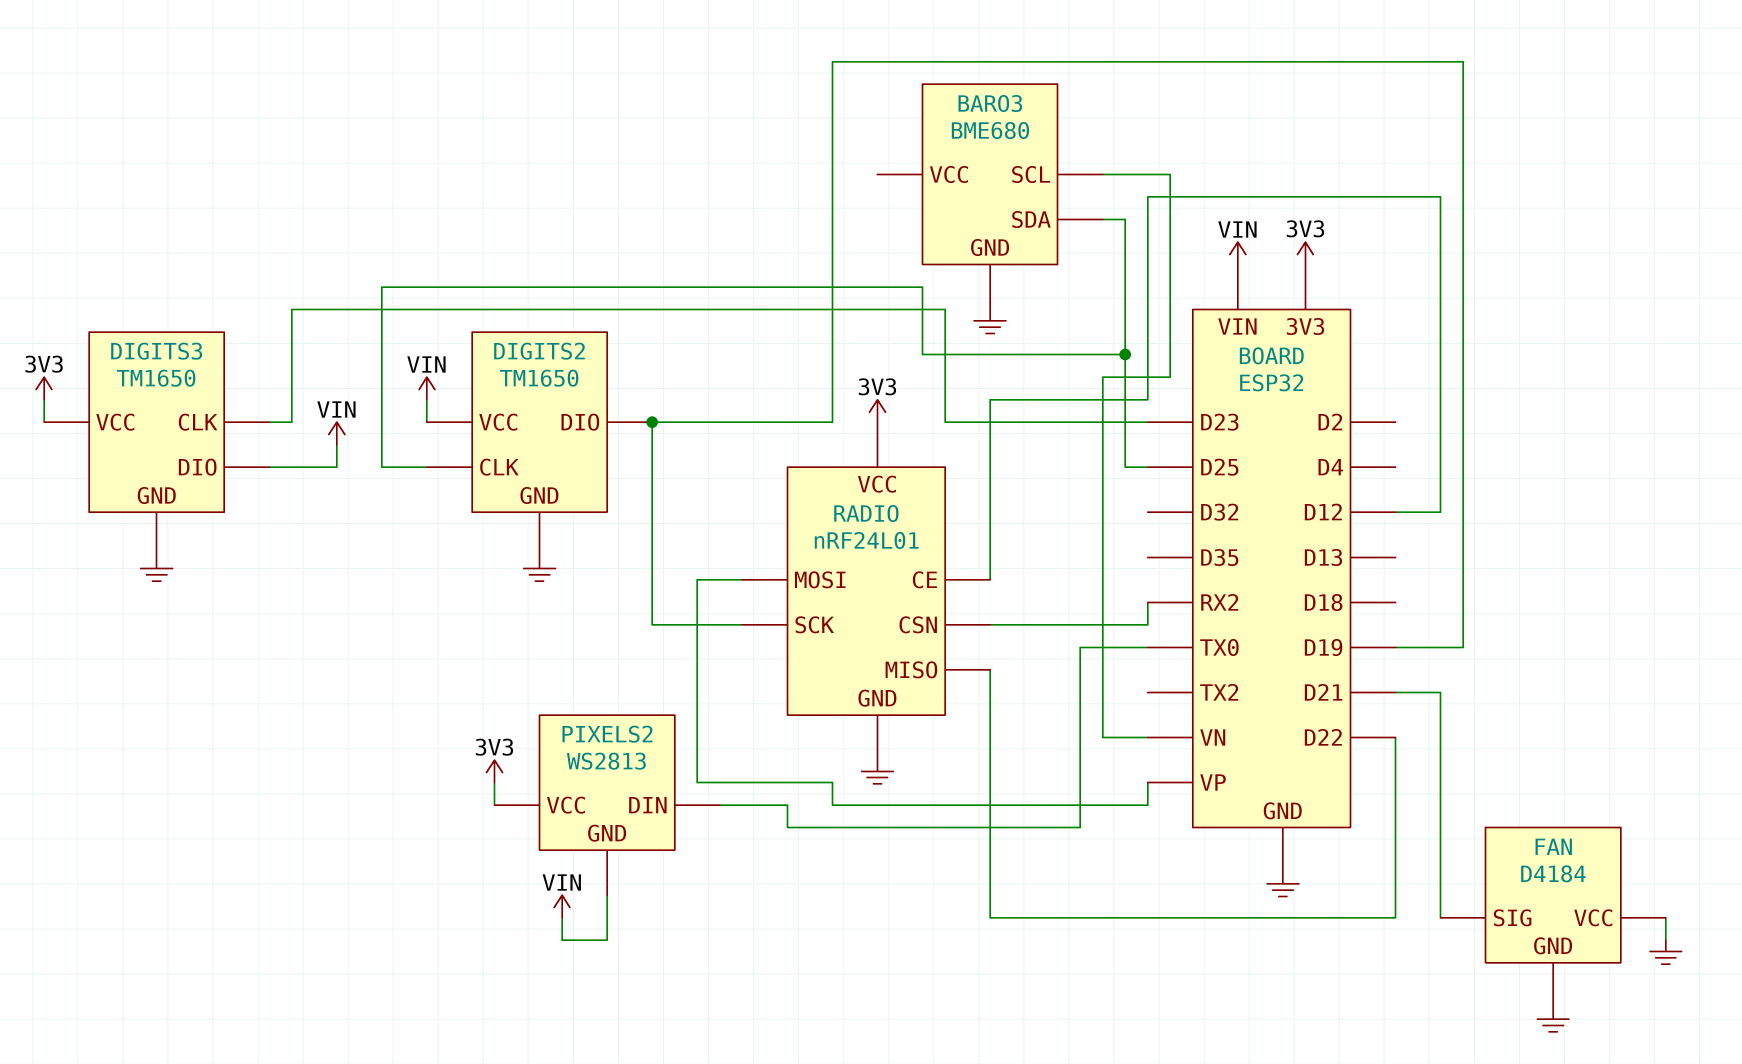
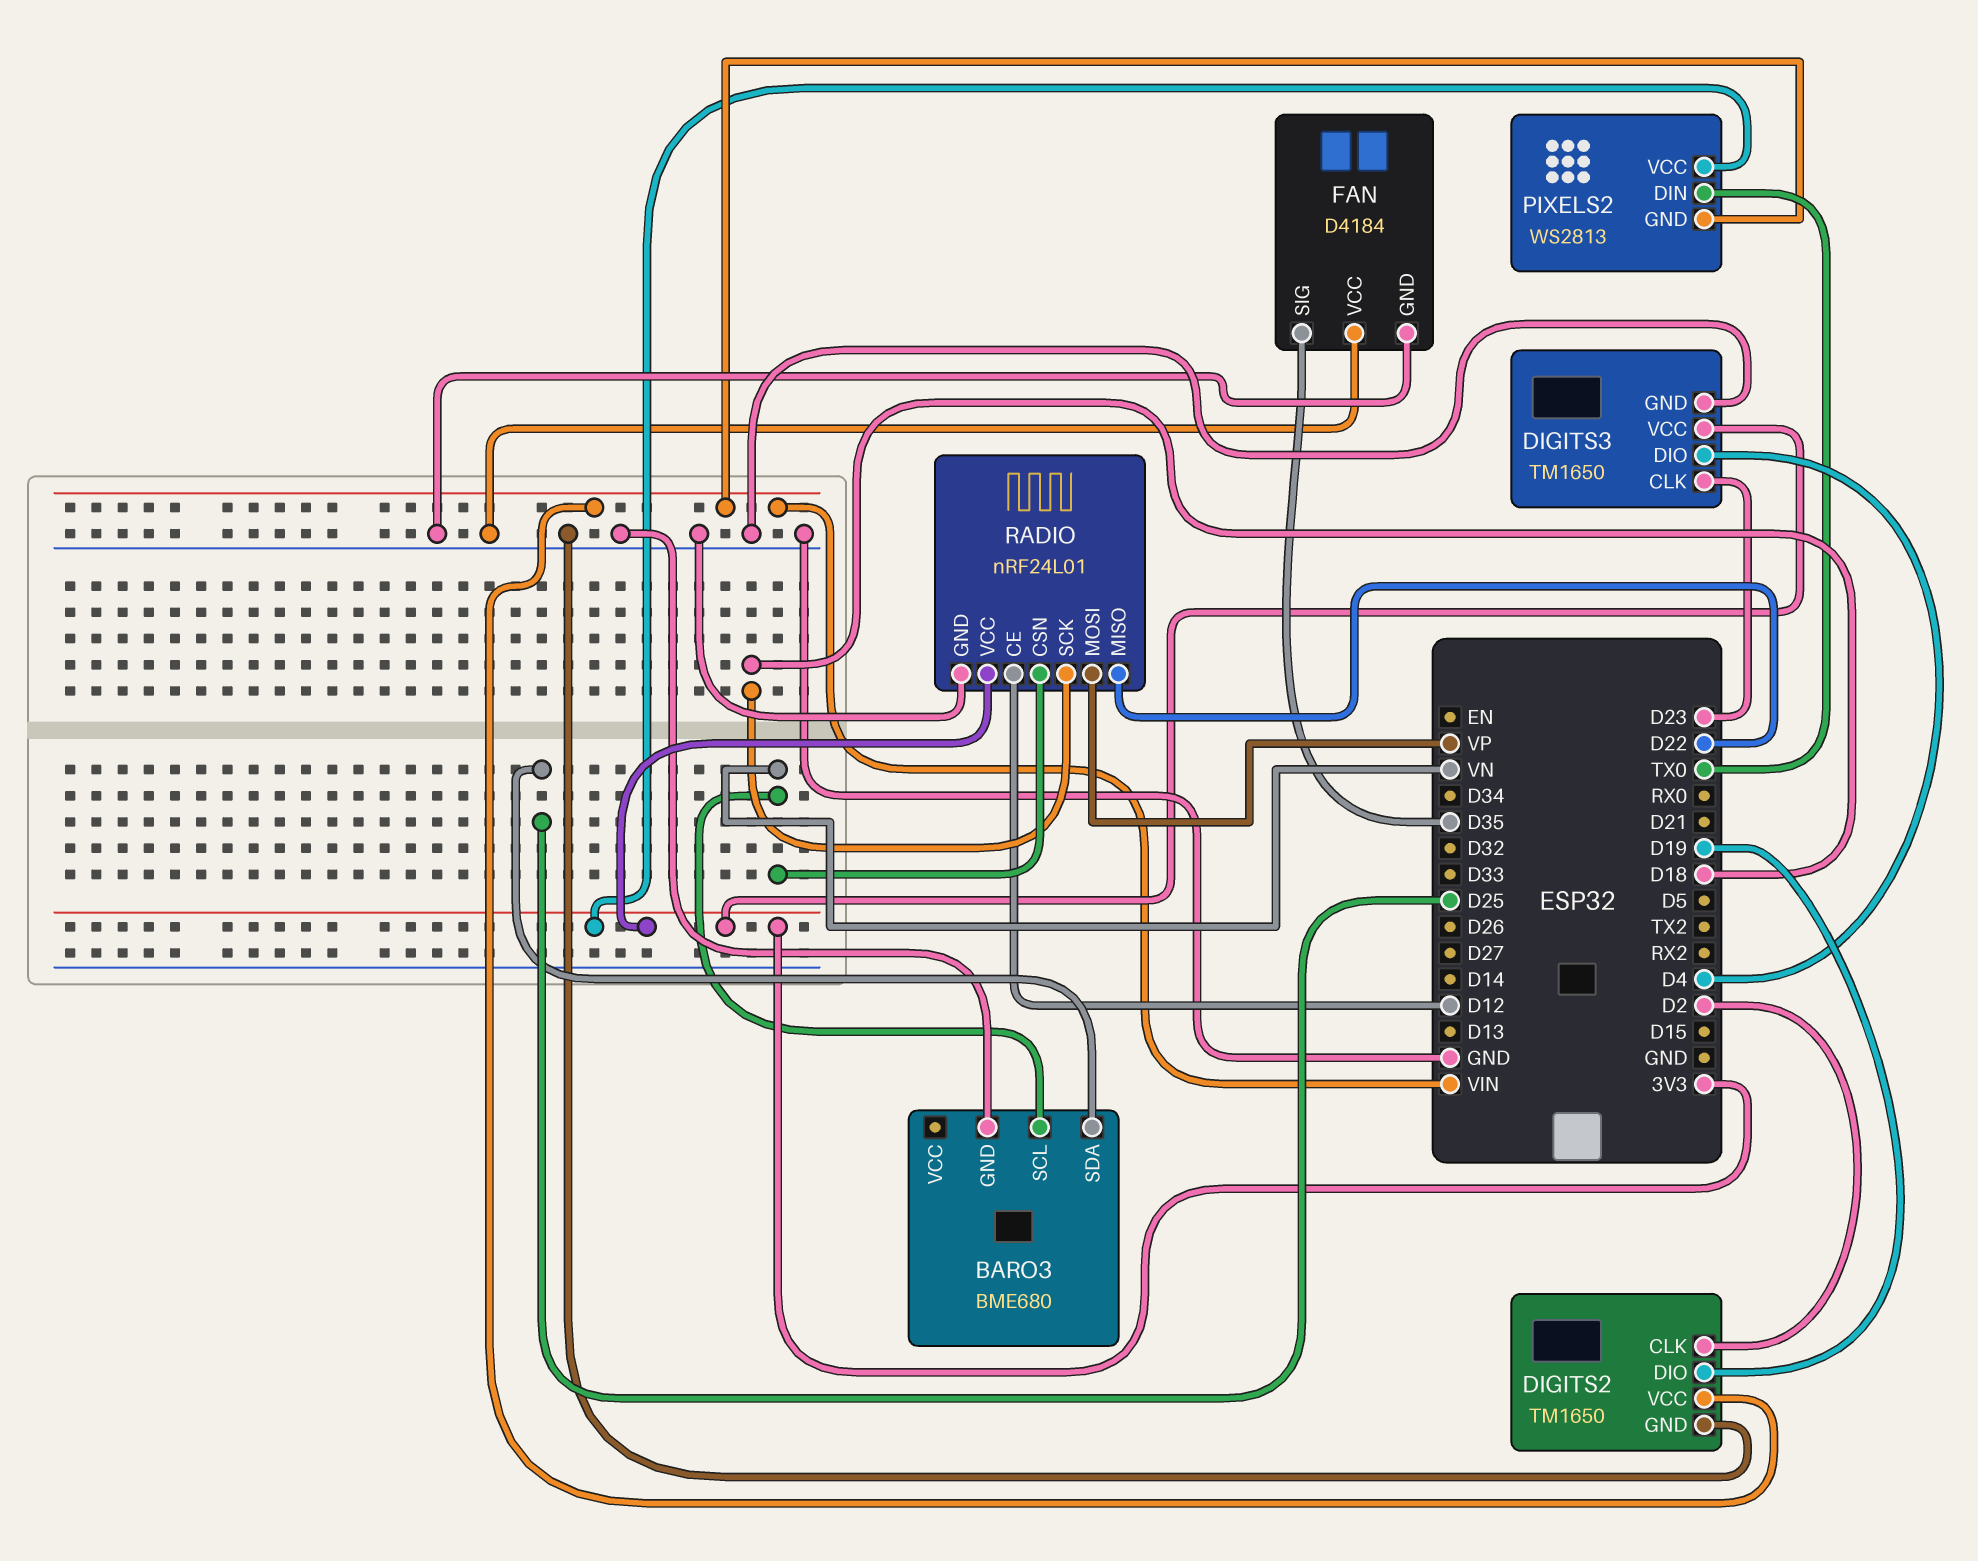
DIGITS2 pin CLK: D25 -> D2
DIGITS3 pin DIO: VIN -> D4
FAN pin SIG: D21 -> D35
RADIO pin CSN: RX2 -> VN
RADIO pin SCK: D19 -> D18

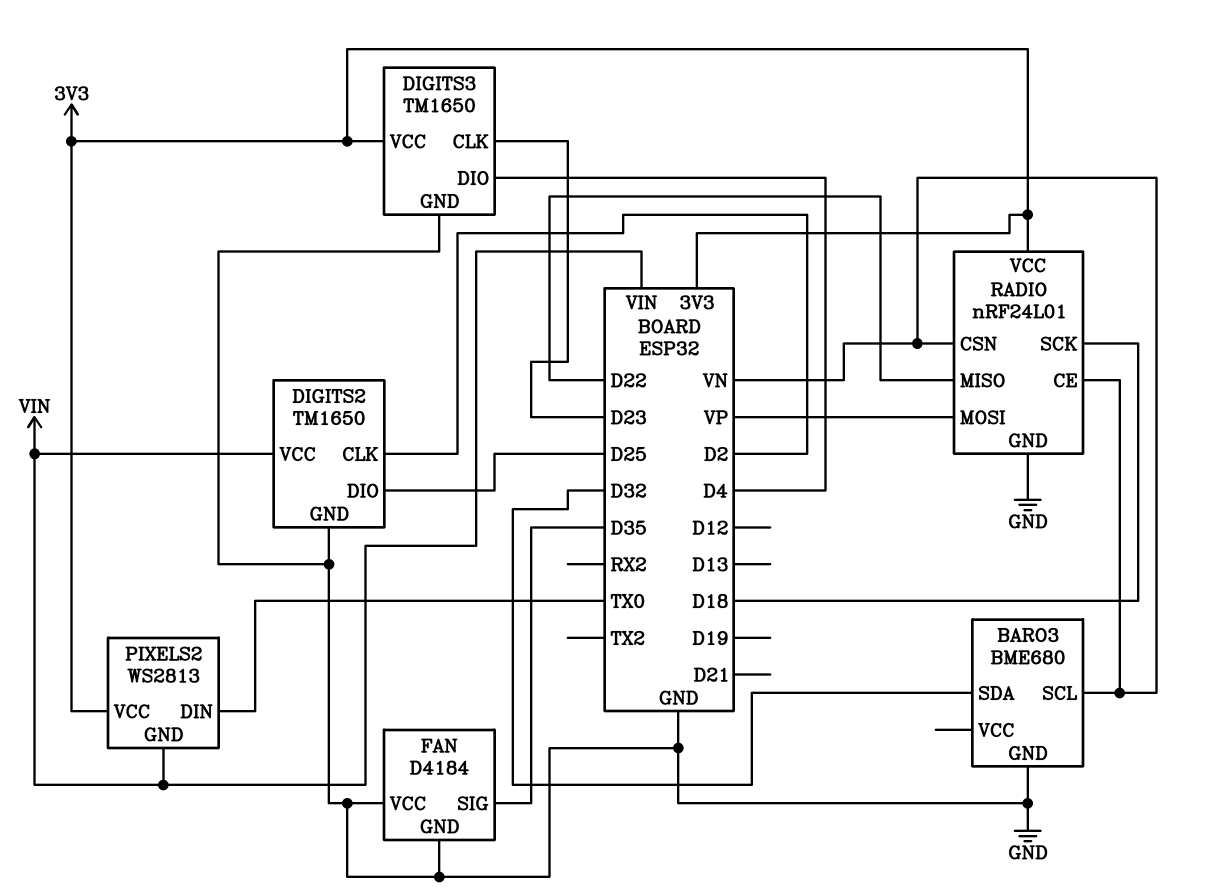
BARO3 pin SDA: D25 -> D32
DIGITS2 pin DIO: D19 -> D25
RADIO pin CE: D12 -> VN

